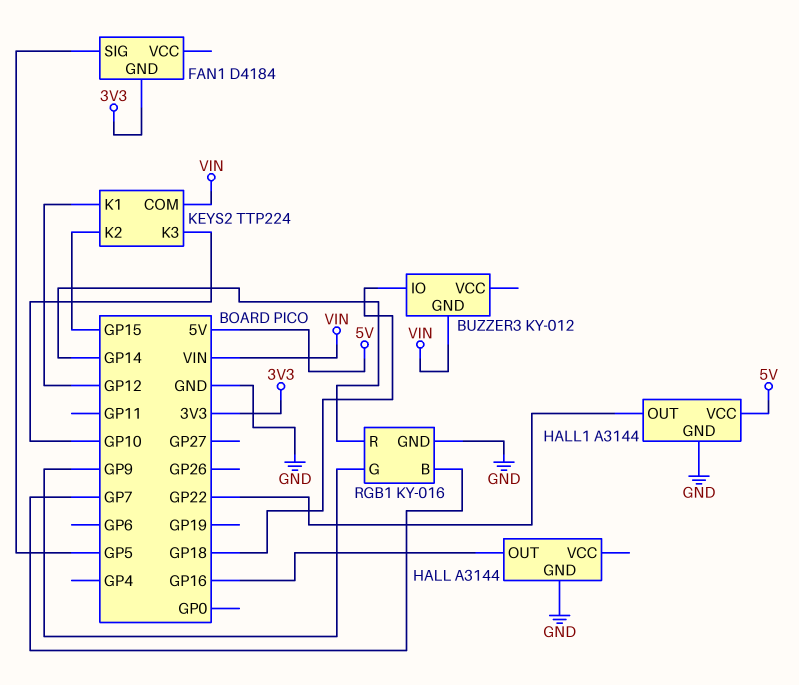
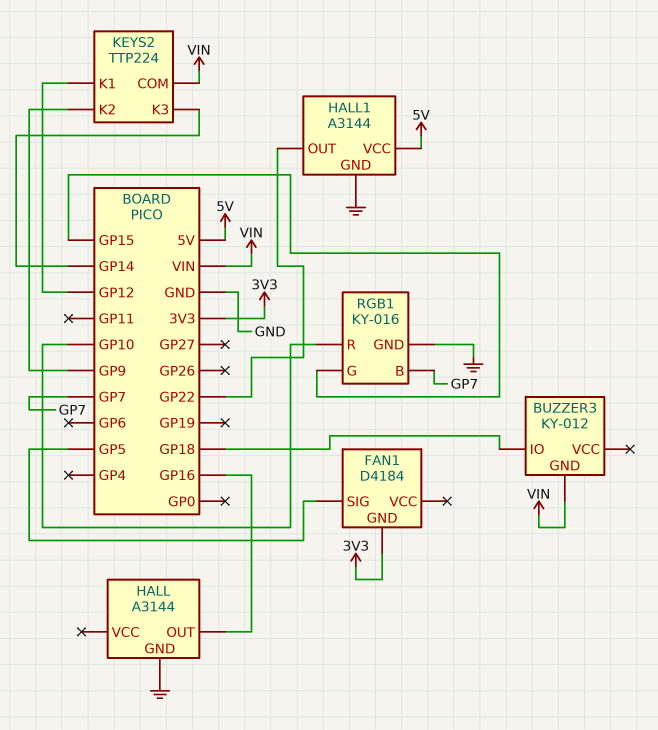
KEYS2 pin K2: GP15 -> GP9
KEYS2 pin K3: GP10 -> GP14
RGB1 pin G: GP9 -> GP15
RGB1 pin R: GP14 -> GP10

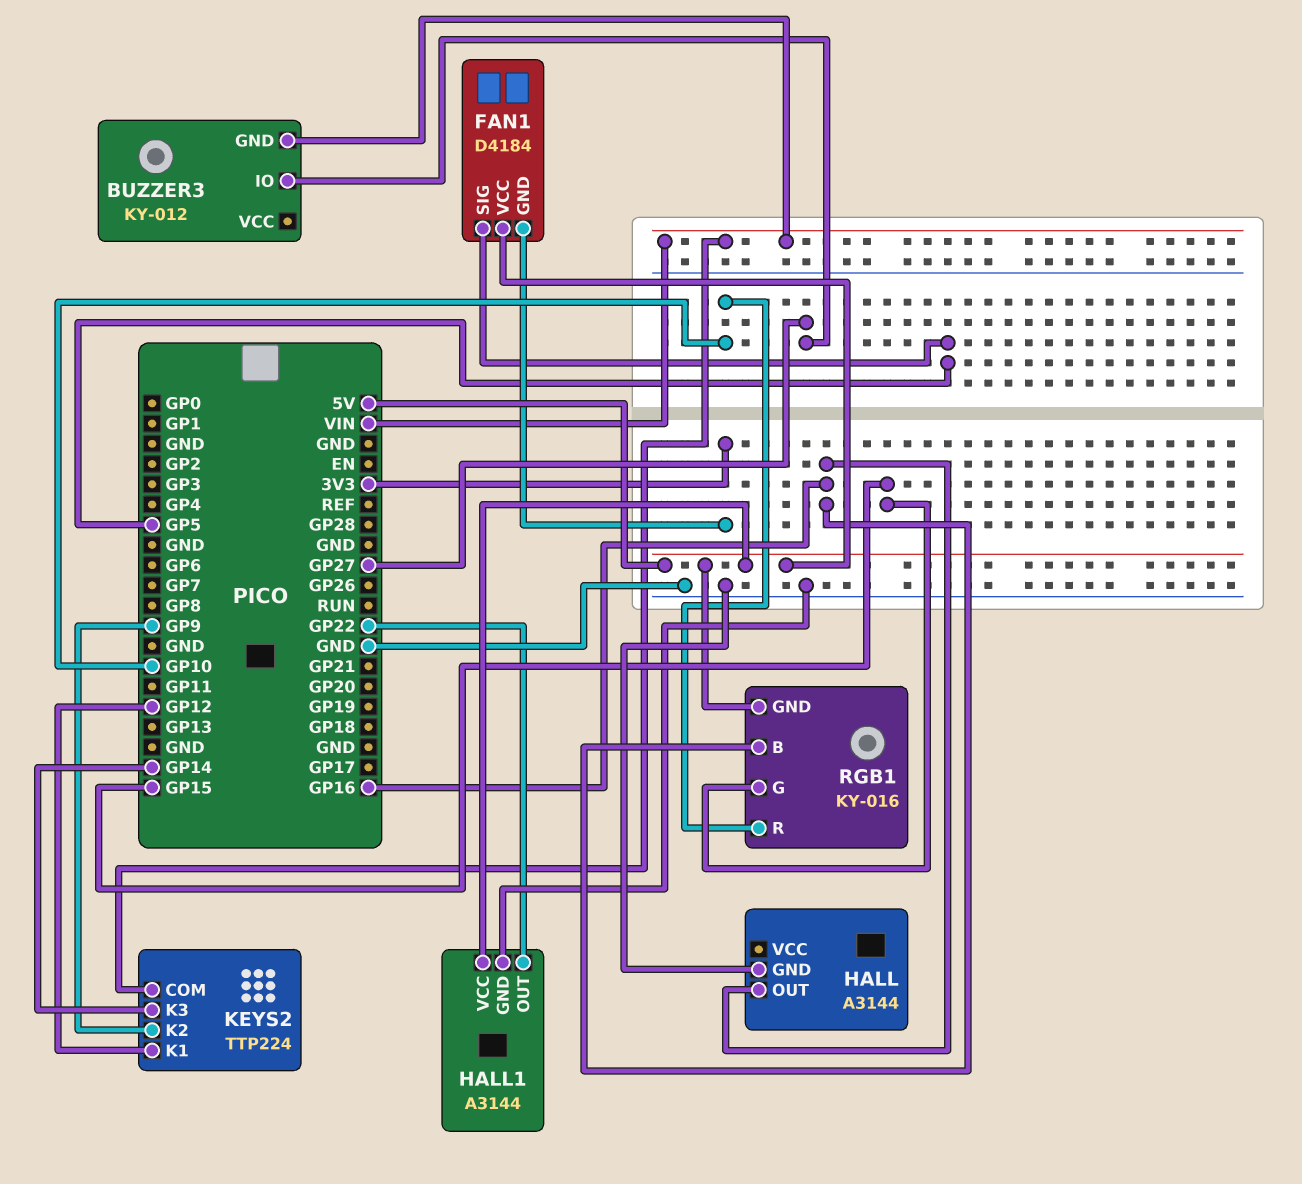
BUZZER3 pin IO: GP18 -> GP27
FAN1 pin VCC: none -> 5V
RGB1 pin B: GP7 -> GP16
RGB1 pin GND: GND -> 5V

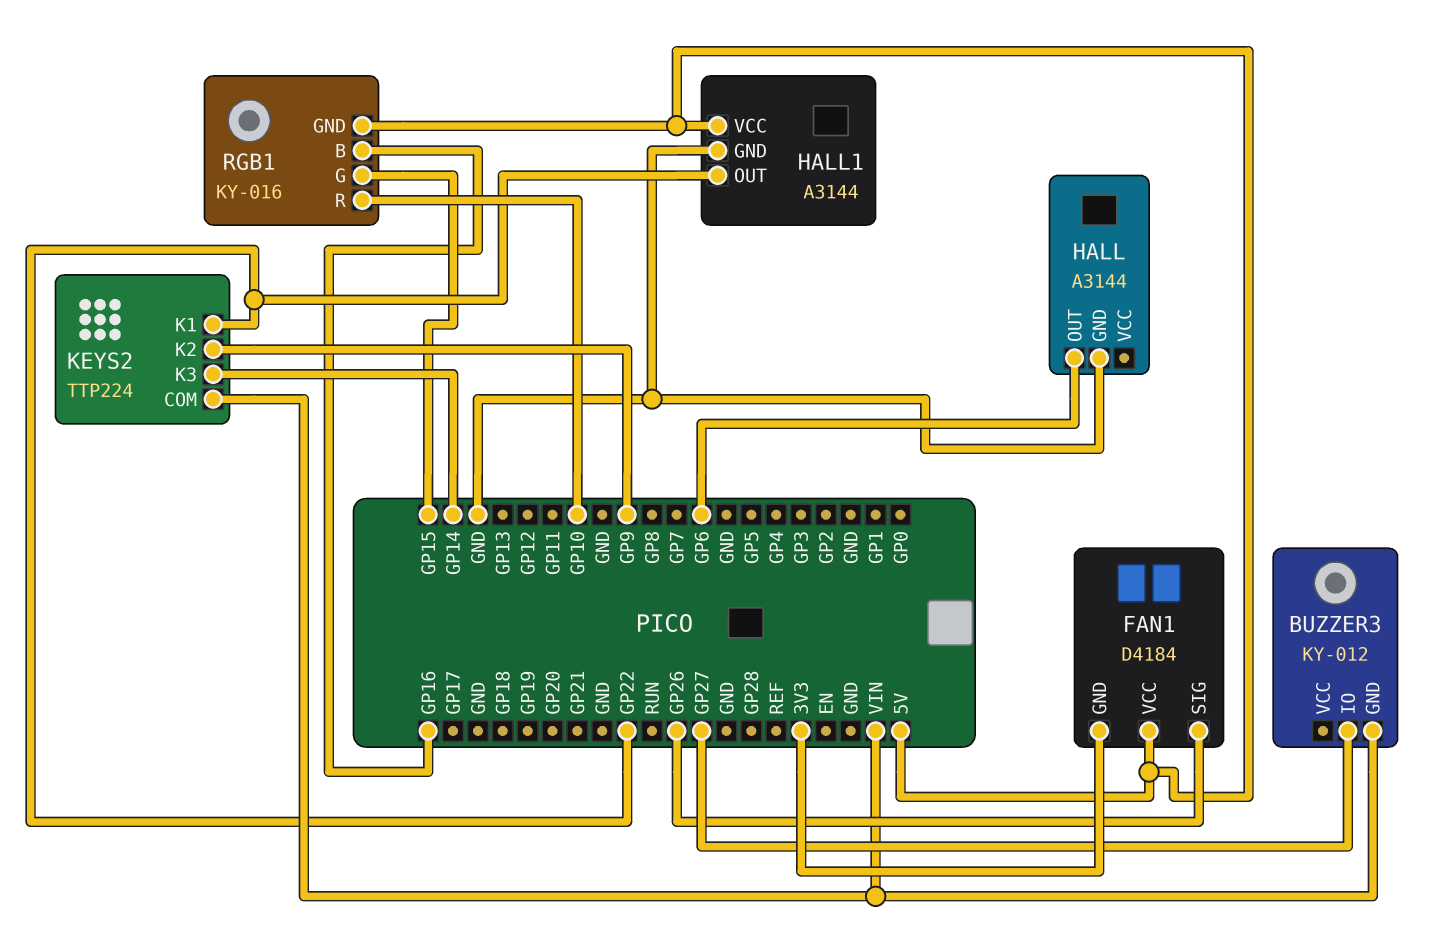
FAN1 pin SIG: GP5 -> GP26
HALL pin OUT: GP16 -> GP6
KEYS2 pin K1: GP12 -> GP22

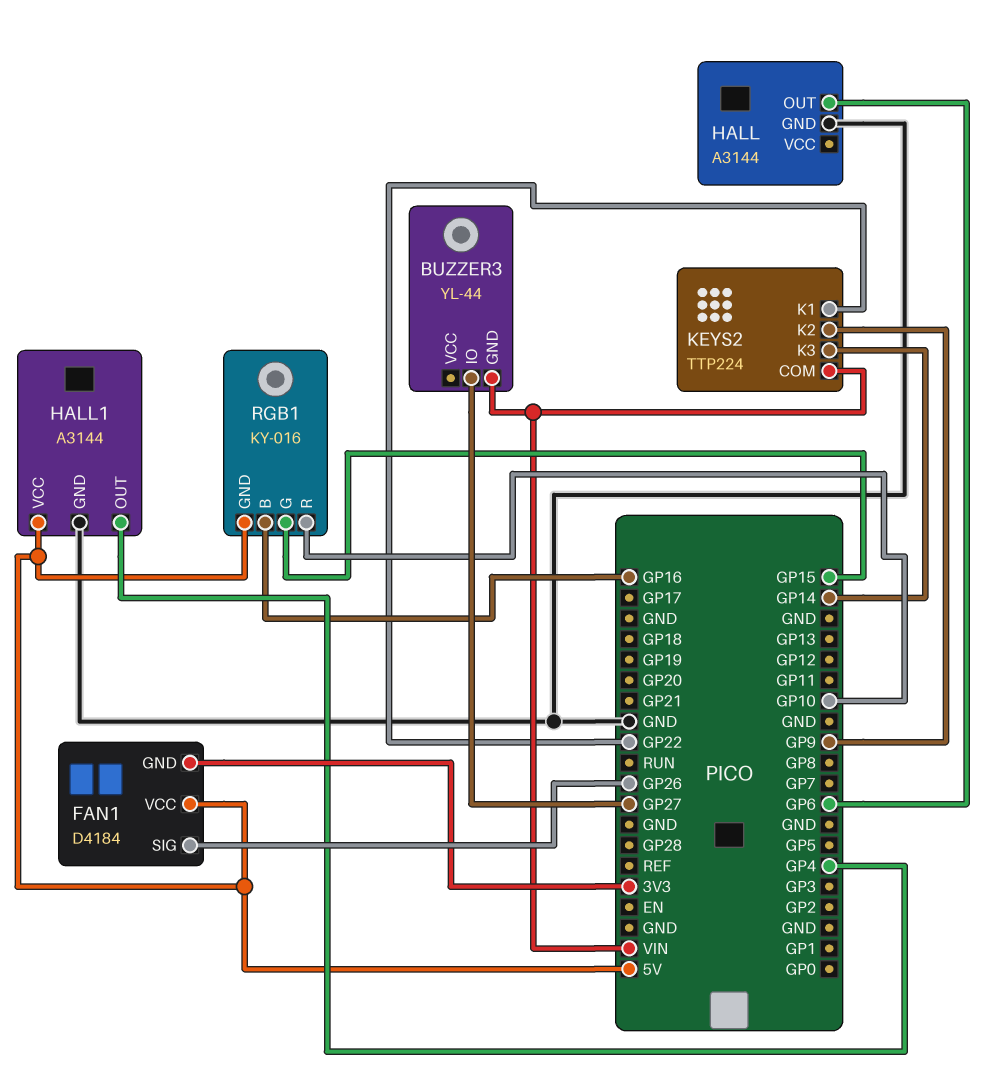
BUZZER3: KY-012 -> YL-44
HALL1 pin OUT: GP22 -> GP4

